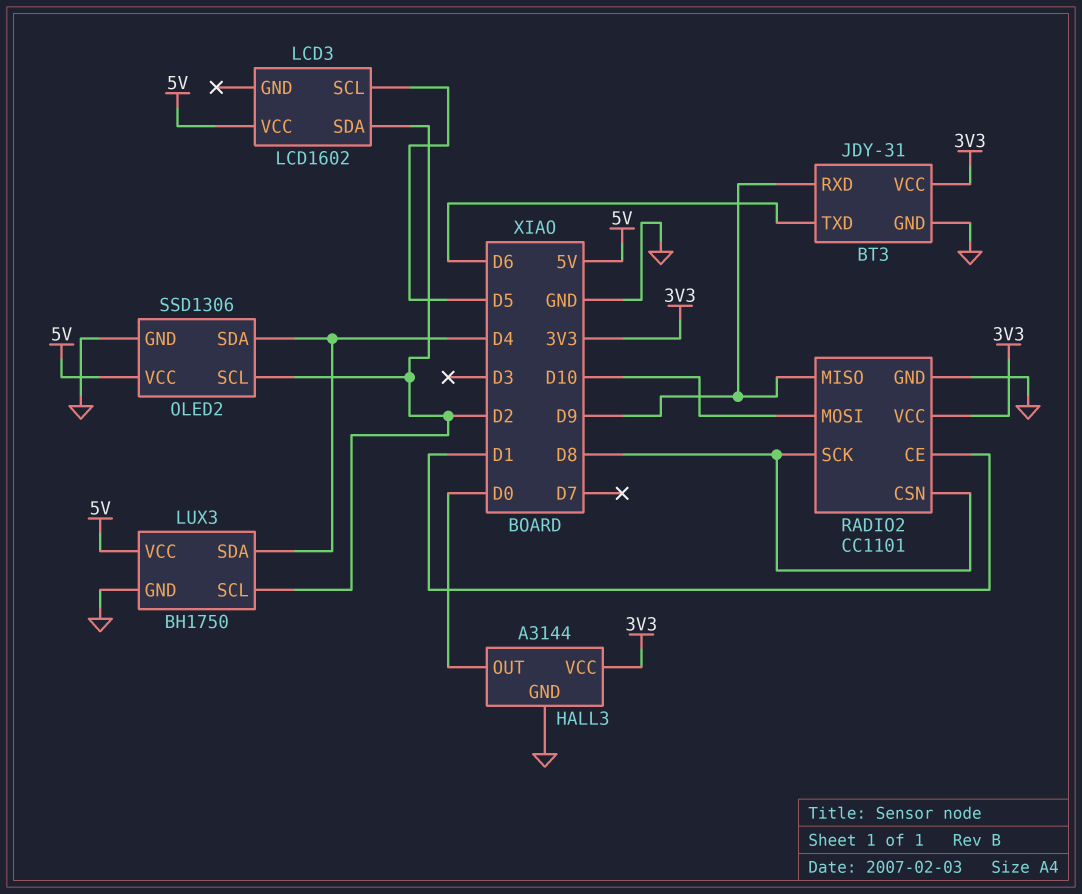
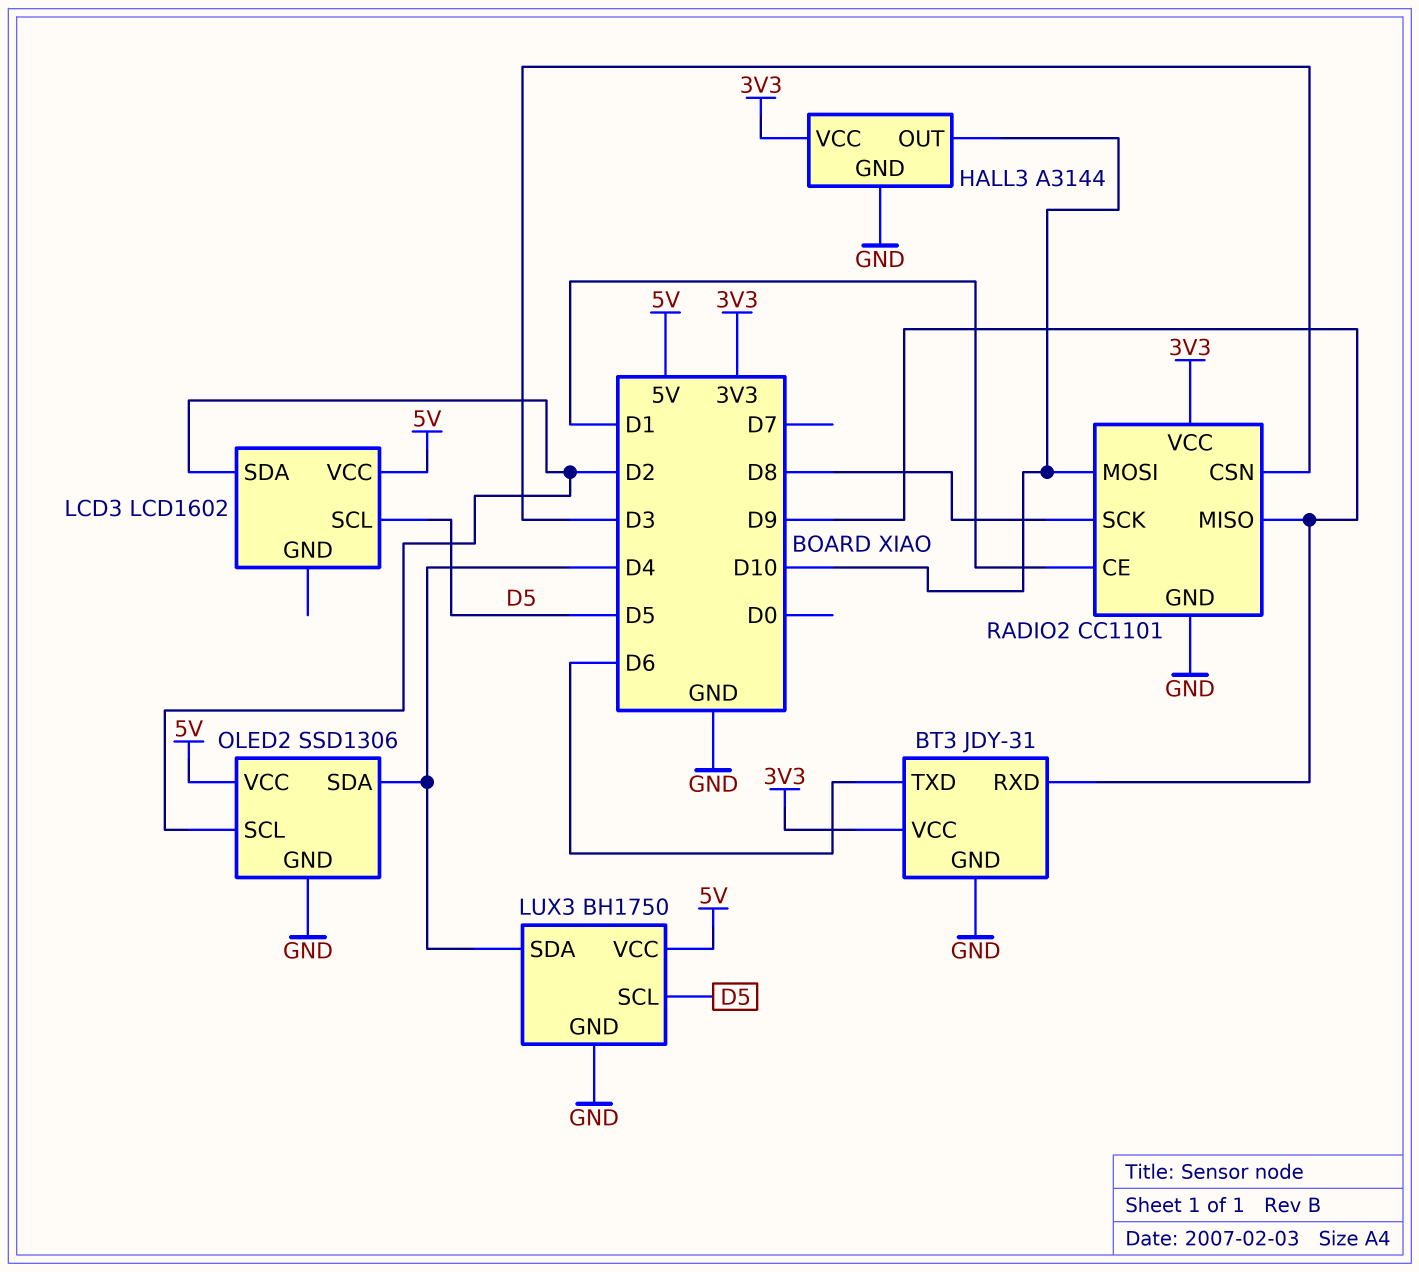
HALL3 pin OUT: D0 -> D10
LUX3 pin SCL: D2 -> D5
RADIO2 pin CSN: D8 -> D3

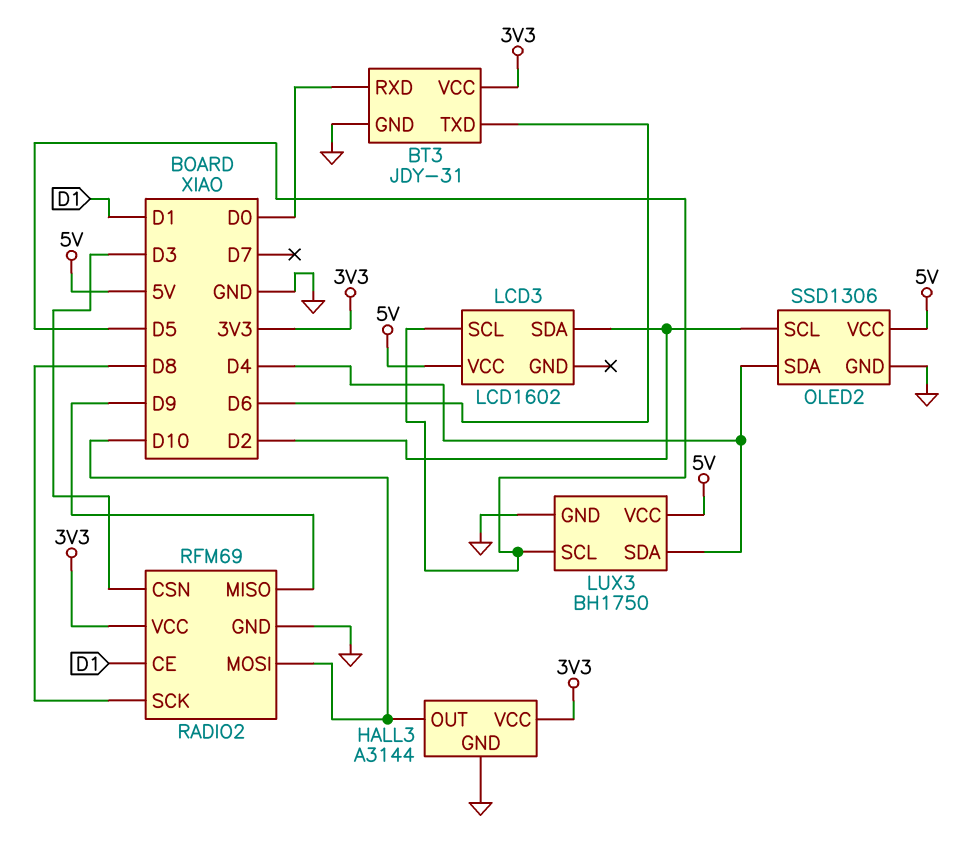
BT3 pin RXD: D9 -> D0
RADIO2: CC1101 -> RFM69

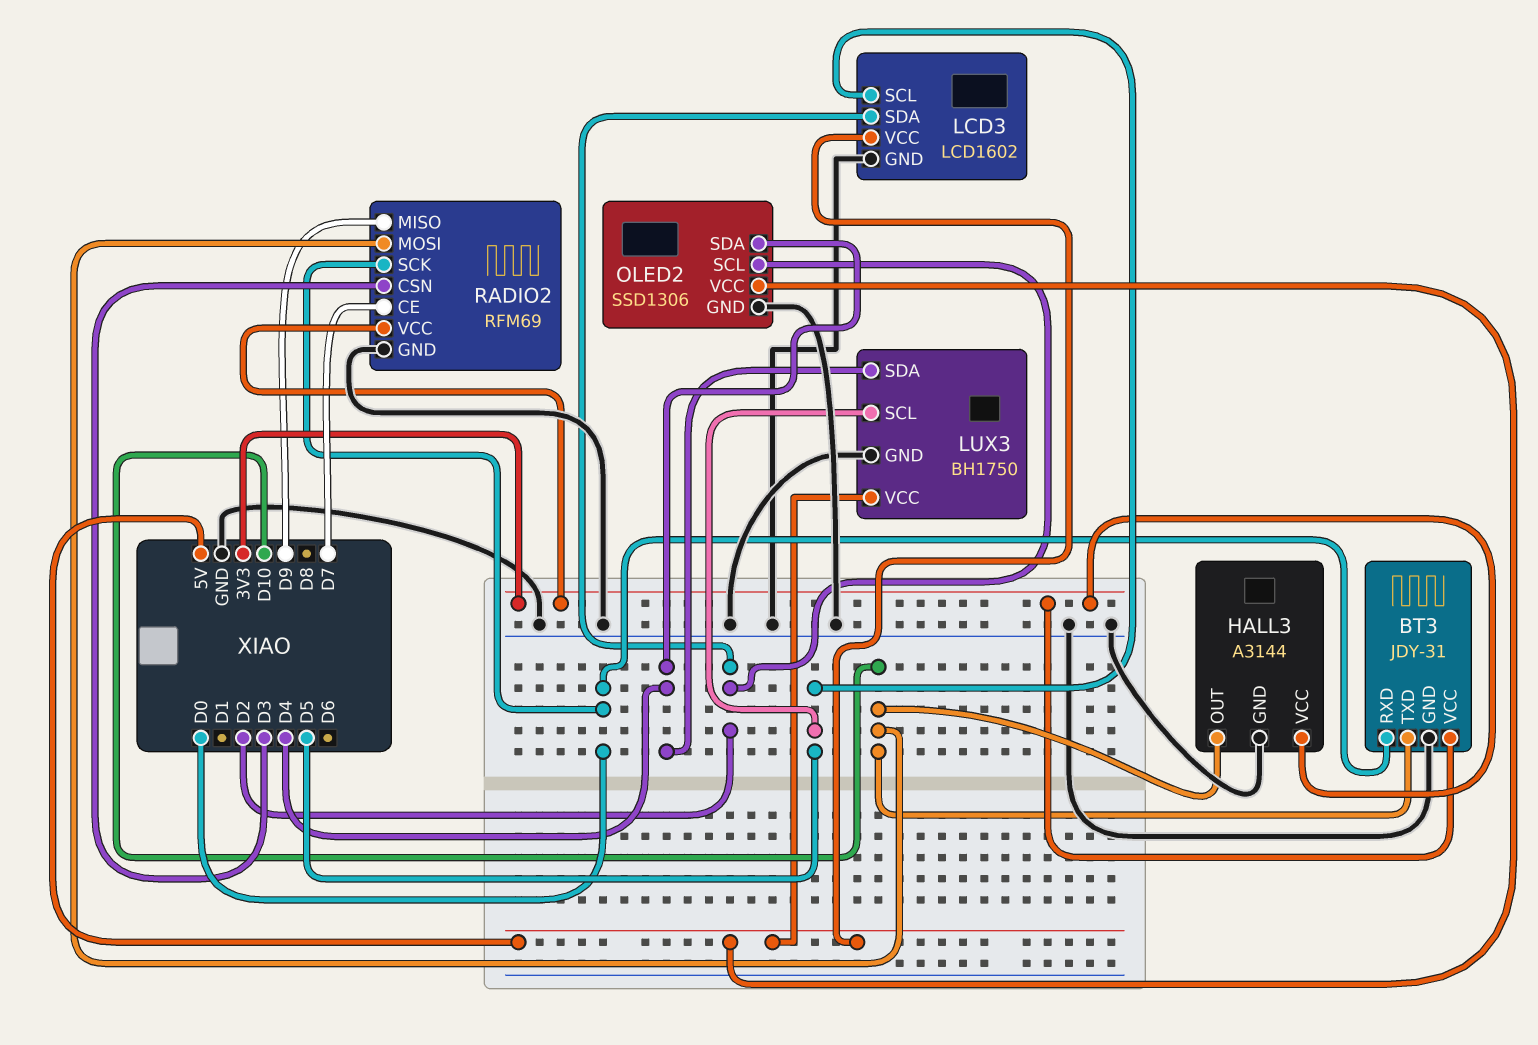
BT3 pin TXD: D6 -> D10
LCD3 pin GND: none -> GND
RADIO2 pin CE: D1 -> D7
RADIO2 pin SCK: D8 -> D0

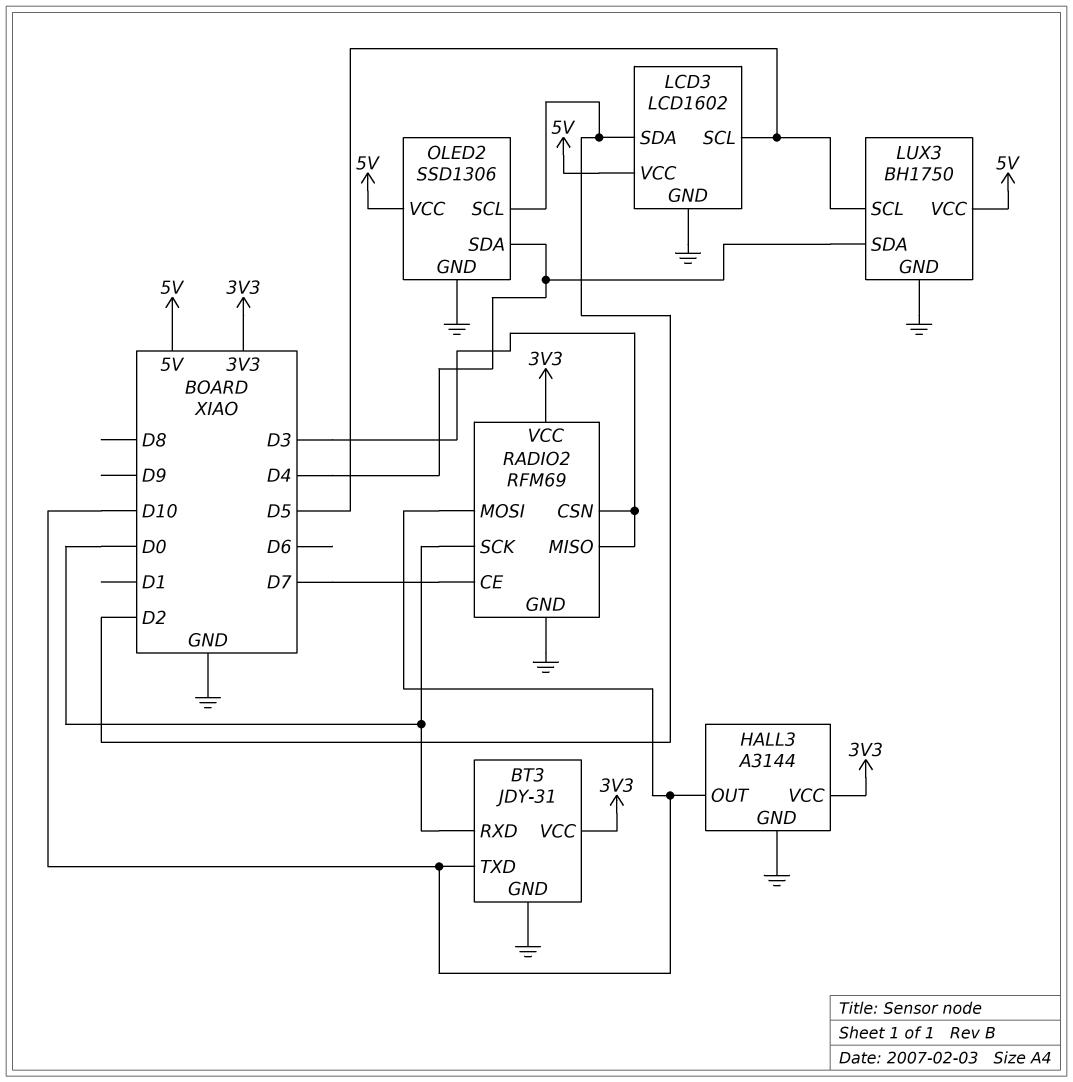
RADIO2 pin MISO: D9 -> D3

